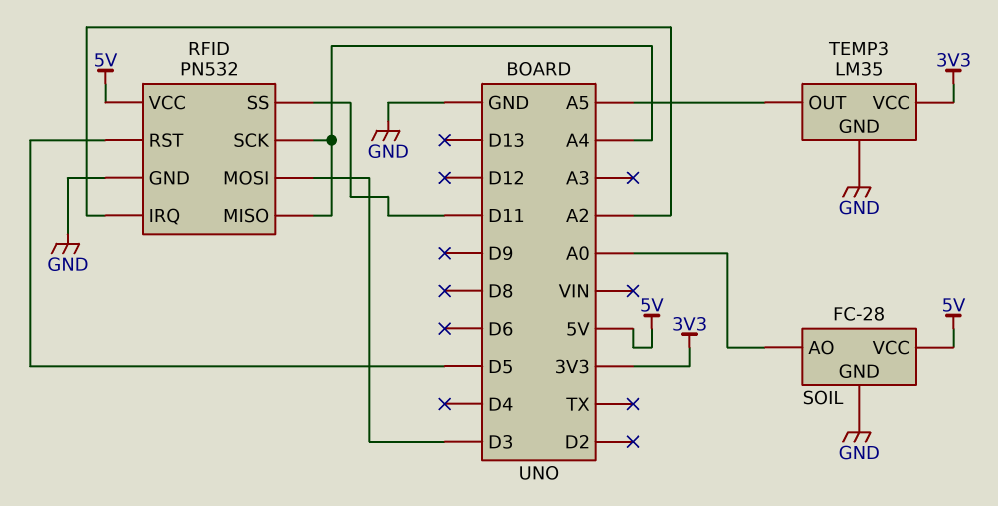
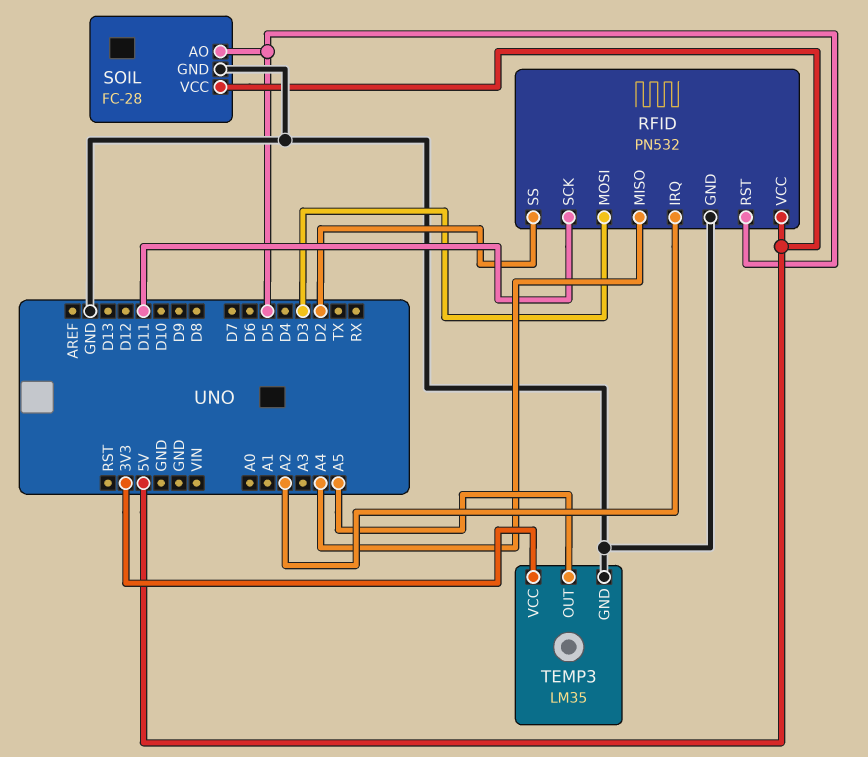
RFID pin SCK: A4 -> D11
RFID pin SS: D11 -> D2
SOIL pin AO: A0 -> D5

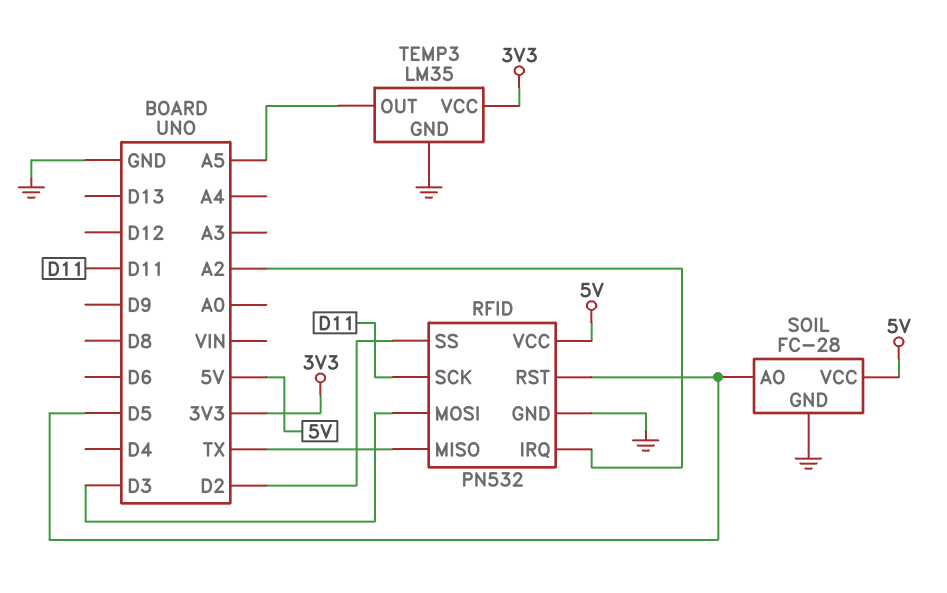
RFID pin MISO: A4 -> TX

